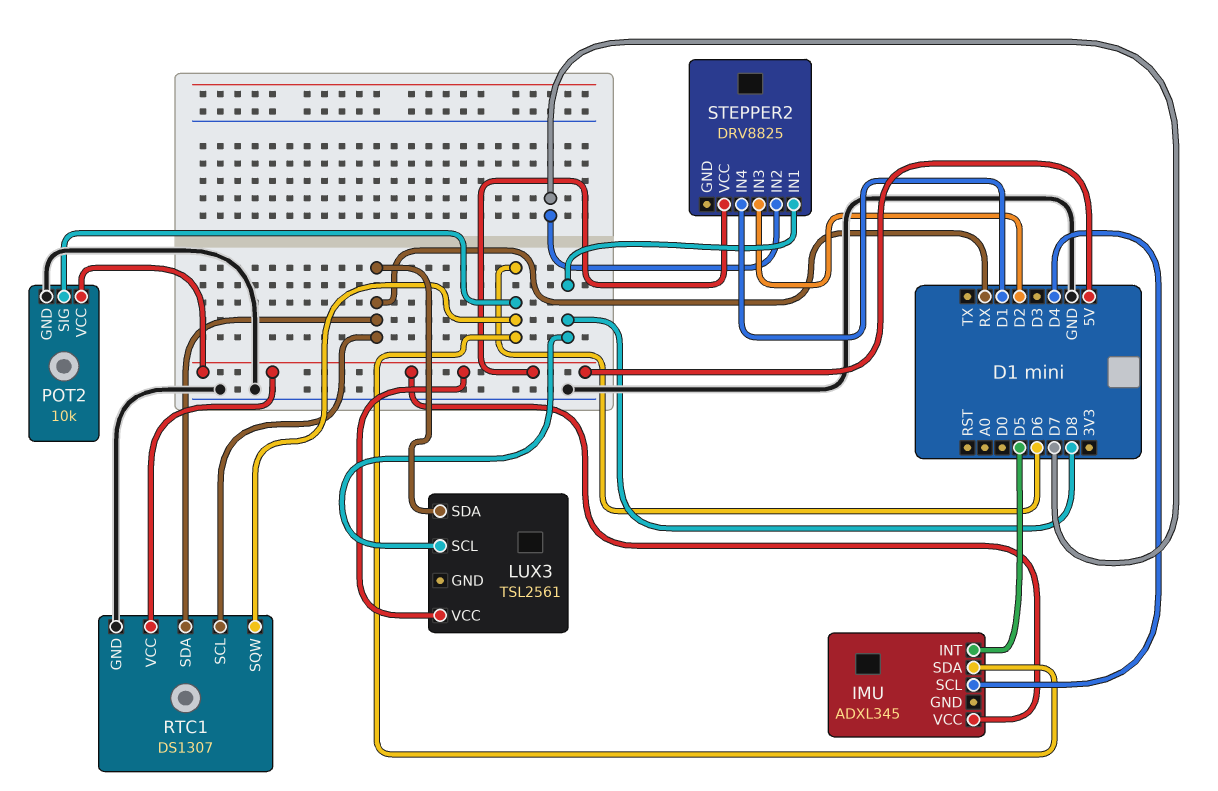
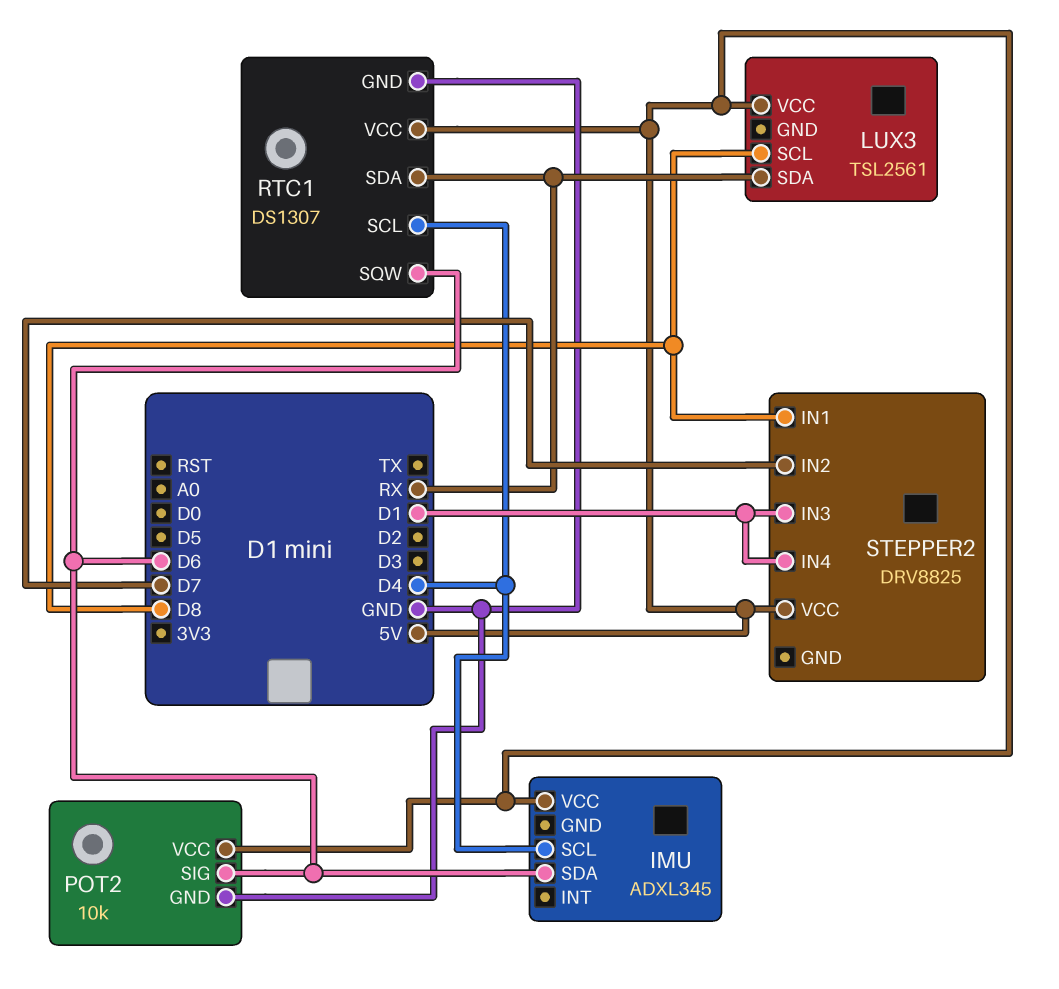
IMU pin INT: D5 -> none
RTC1 pin SCL: RX -> D4
STEPPER2 pin IN3: D2 -> D1

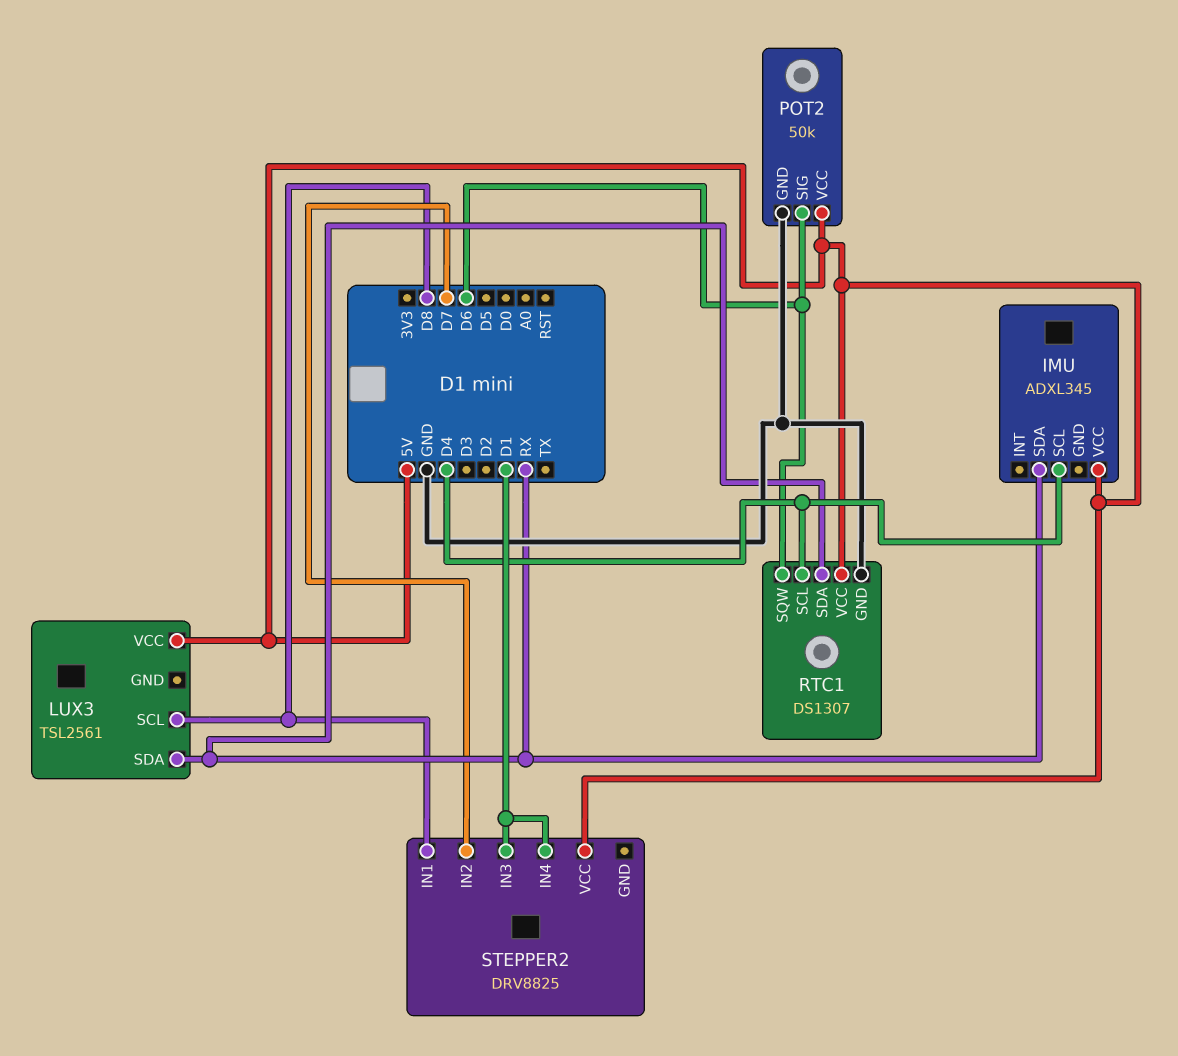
IMU pin SDA: D6 -> RX
POT2: 10k -> 50k

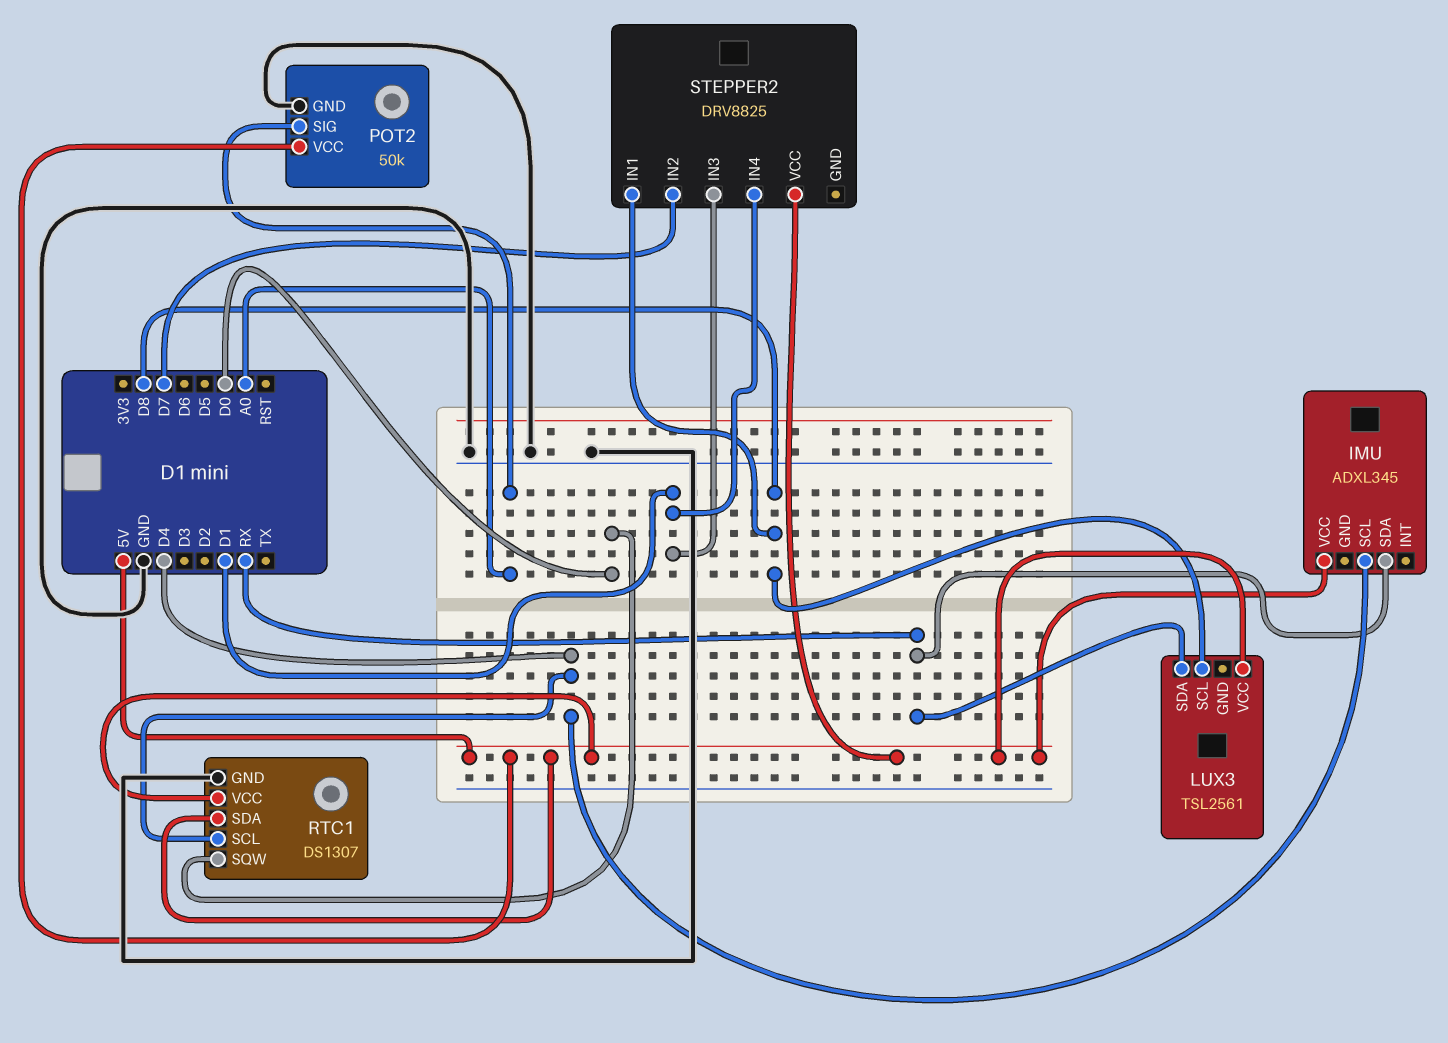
POT2 pin SIG: D6 -> A0
RTC1 pin SDA: RX -> 5V
RTC1 pin SQW: D6 -> D0

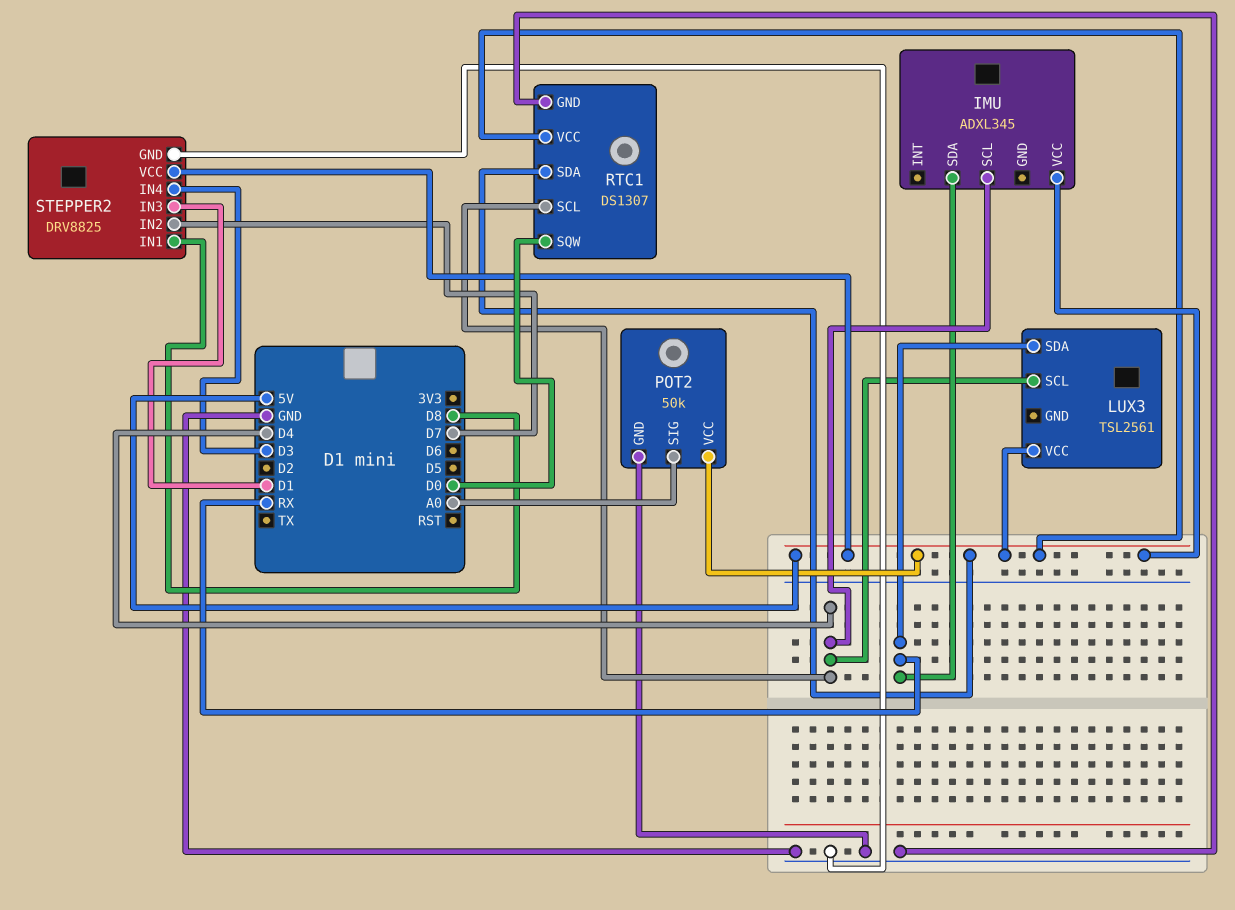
LUX3 pin SCL: D8 -> D4
STEPPER2 pin GND: none -> GND
STEPPER2 pin IN4: D1 -> D3

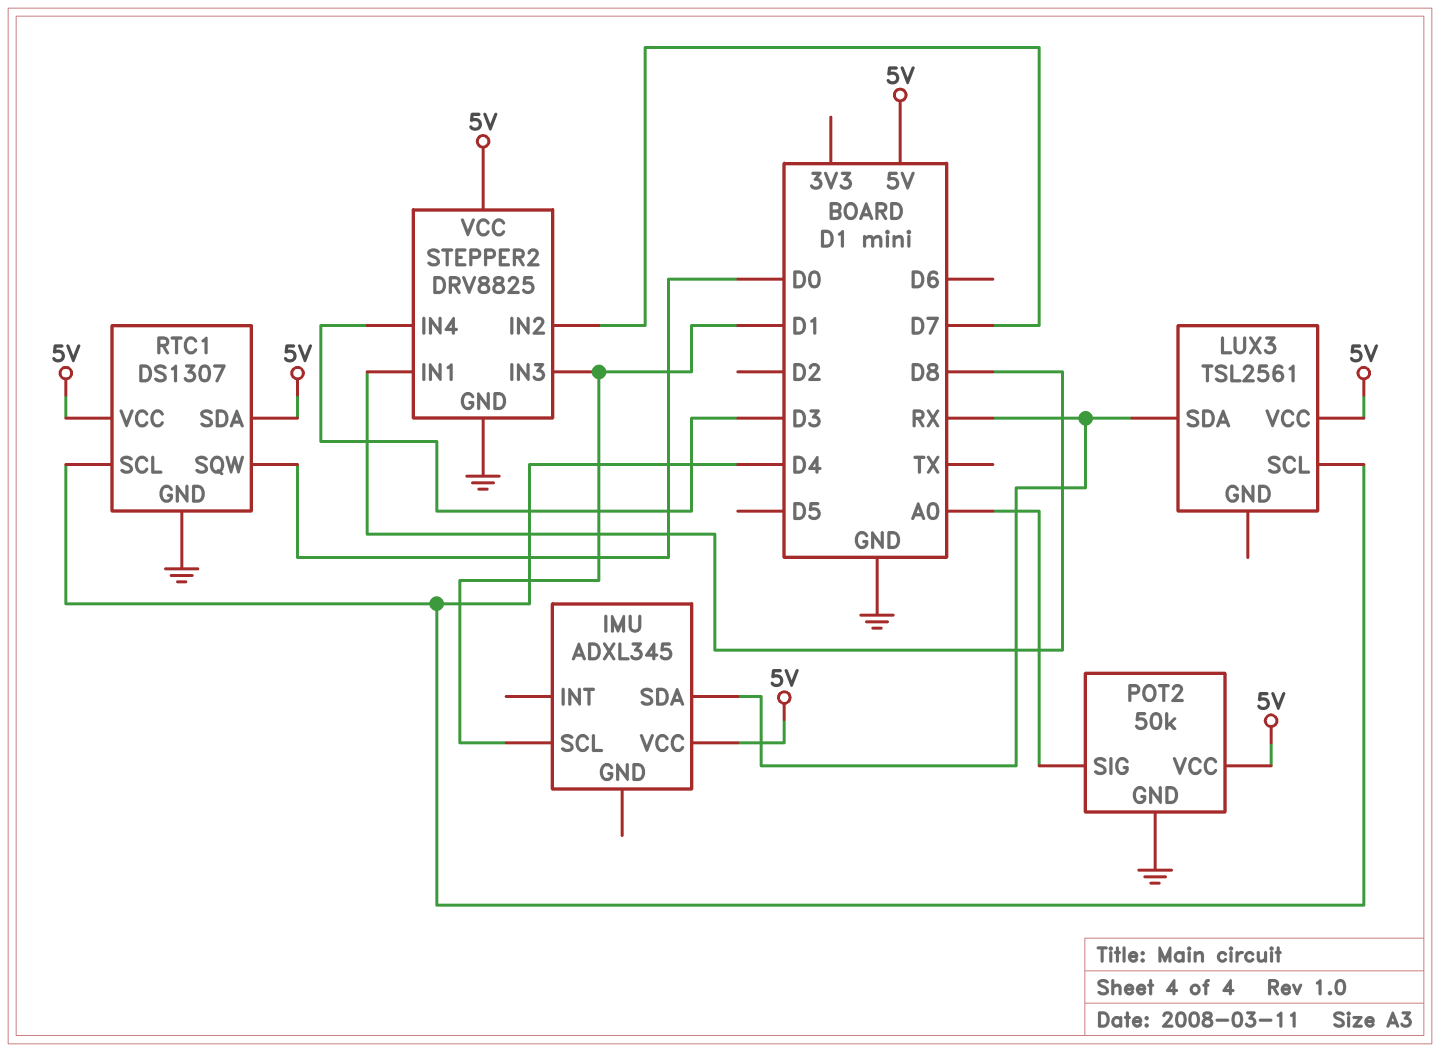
IMU pin SCL: D4 -> D1

